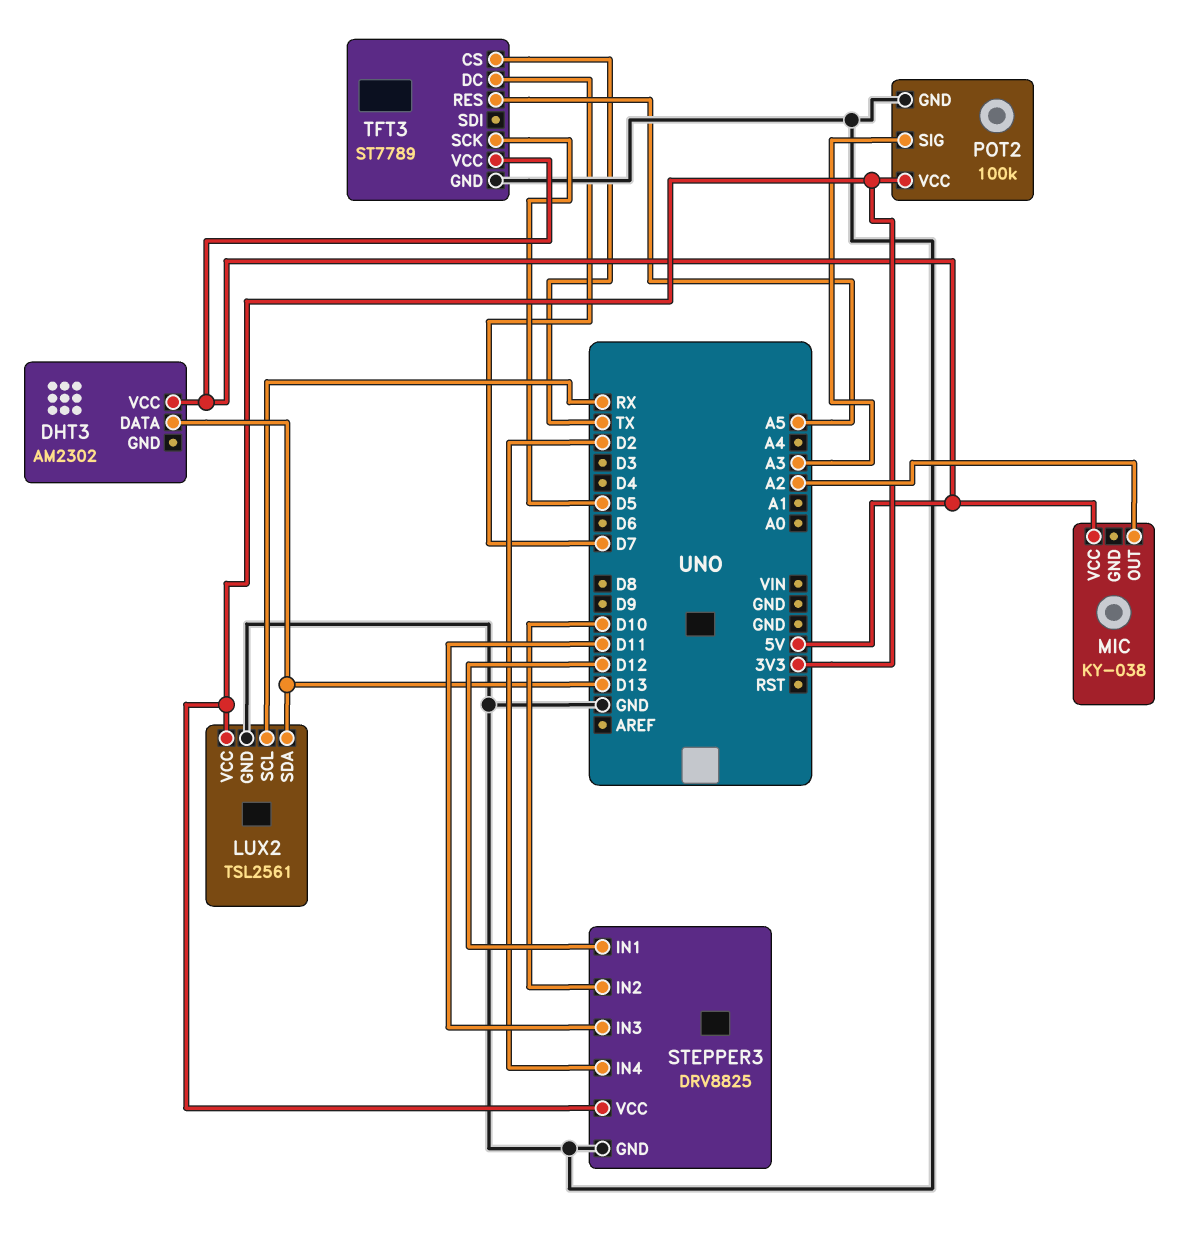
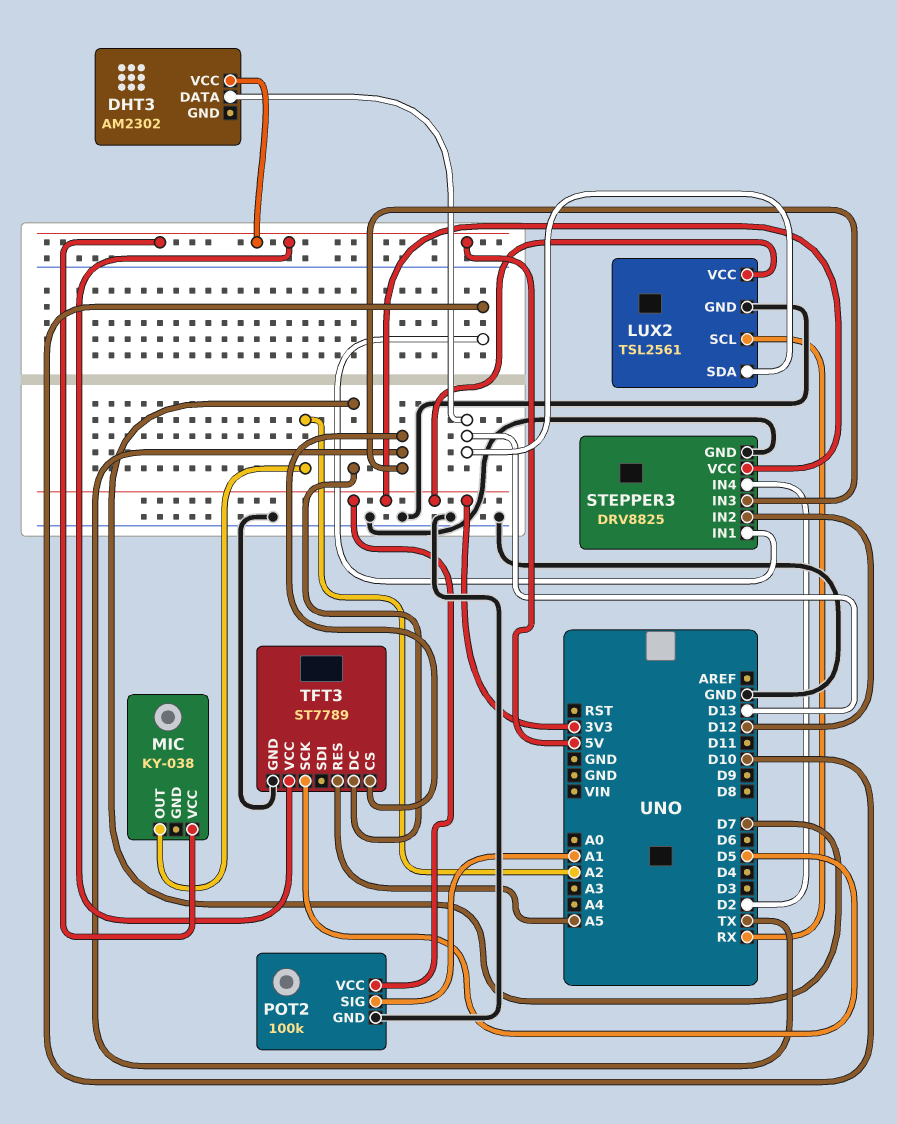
POT2 pin SIG: A3 -> A1
STEPPER3 pin IN1: D12 -> D10
STEPPER3 pin IN2: D10 -> D12
STEPPER3 pin IN3: D11 -> TX

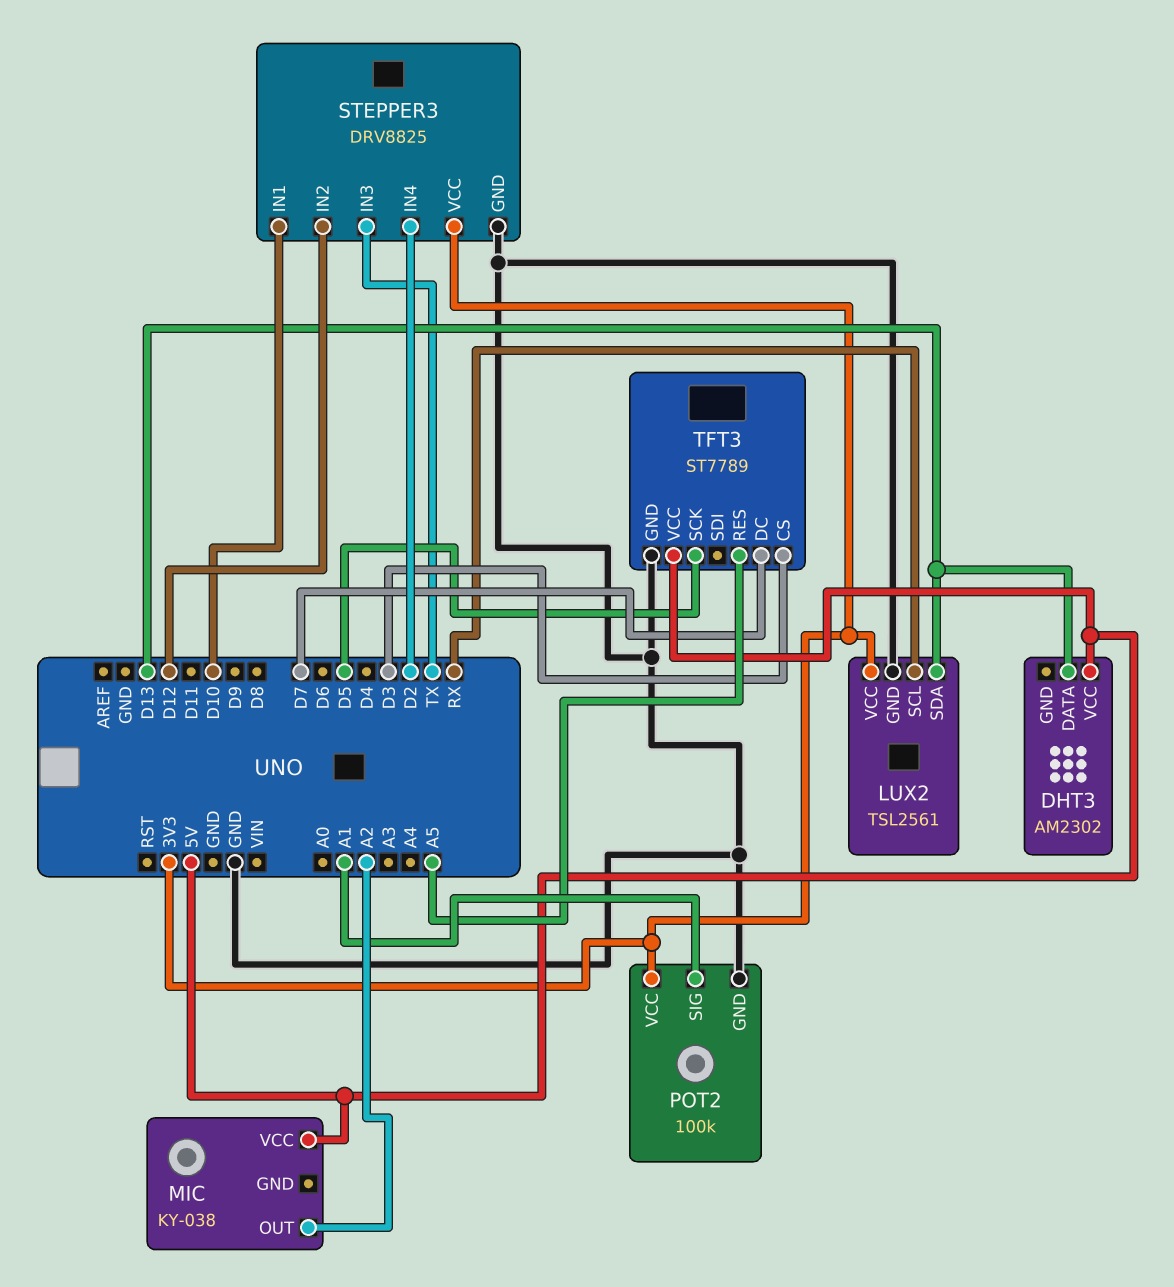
TFT3 pin CS: TX -> D3

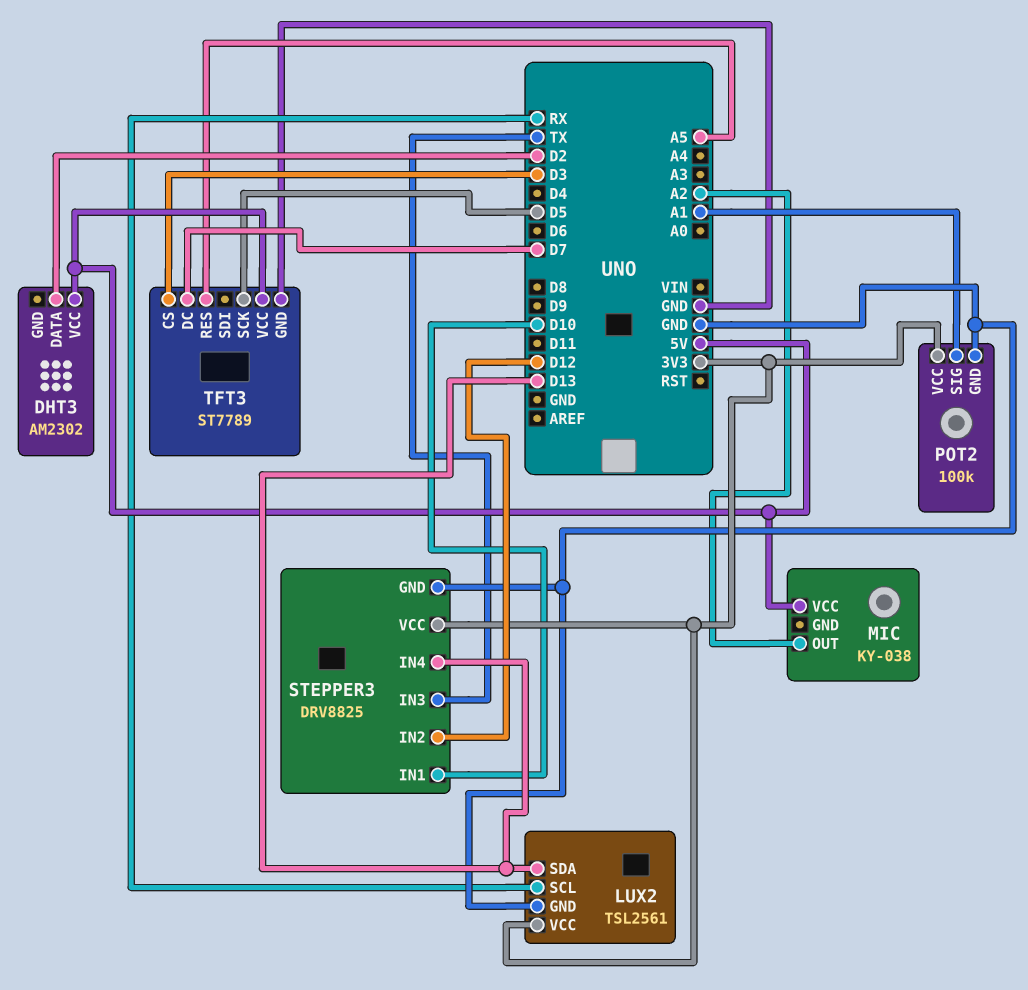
DHT3 pin DATA: D13 -> D2
STEPPER3 pin IN4: D2 -> D13

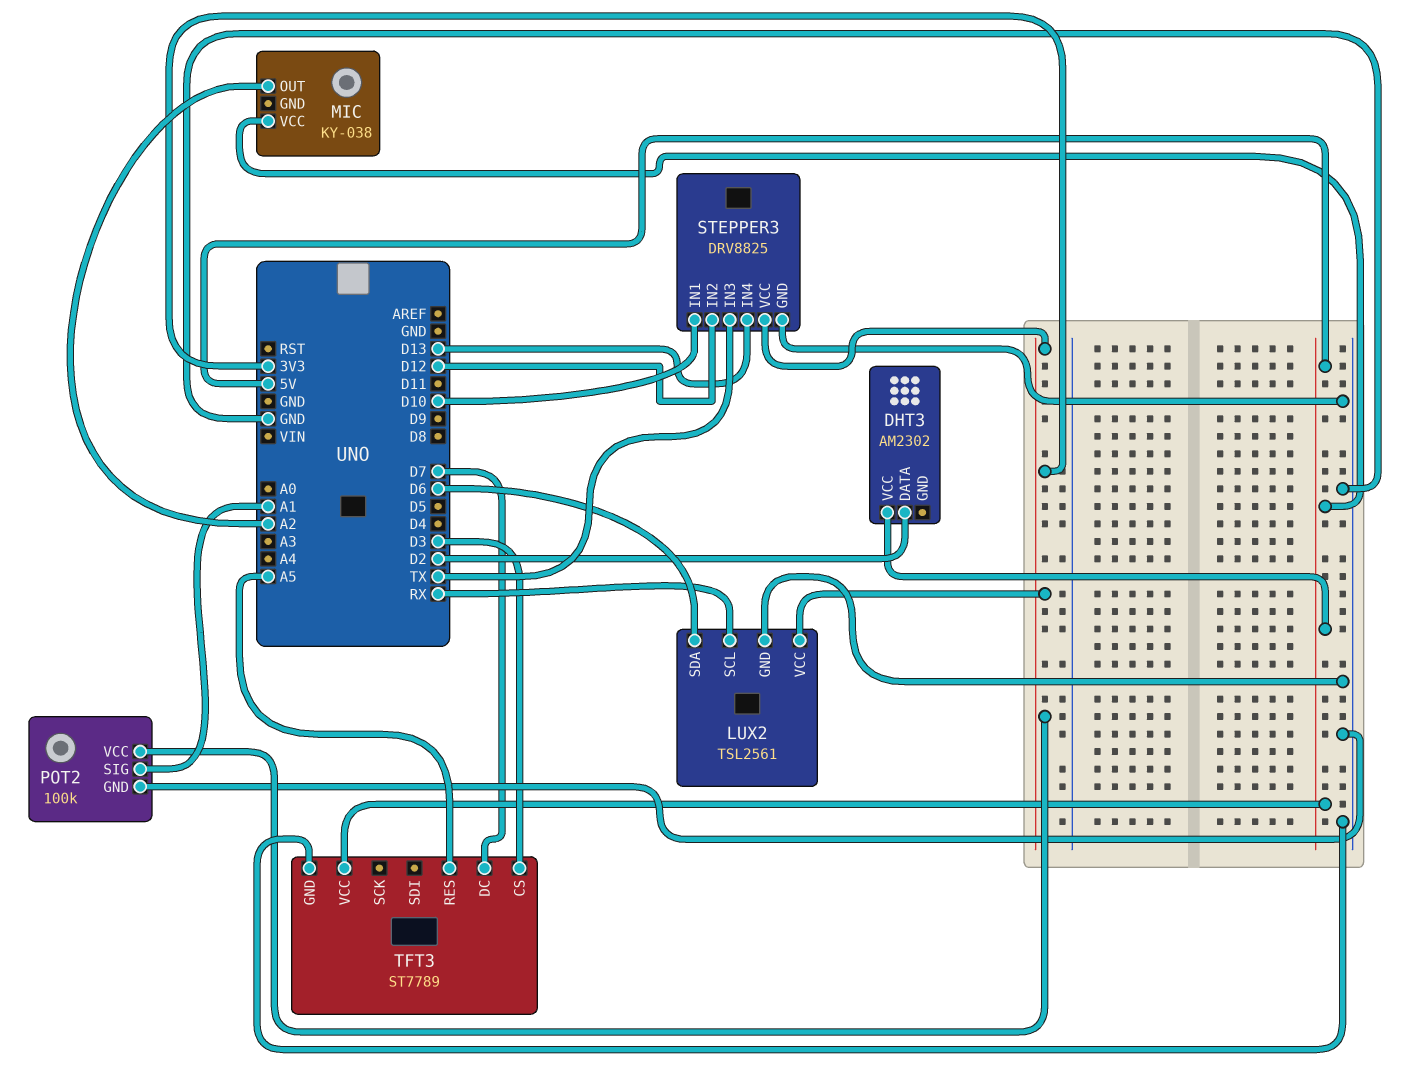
LUX2 pin SDA: D13 -> D6
TFT3 pin SCK: D5 -> none

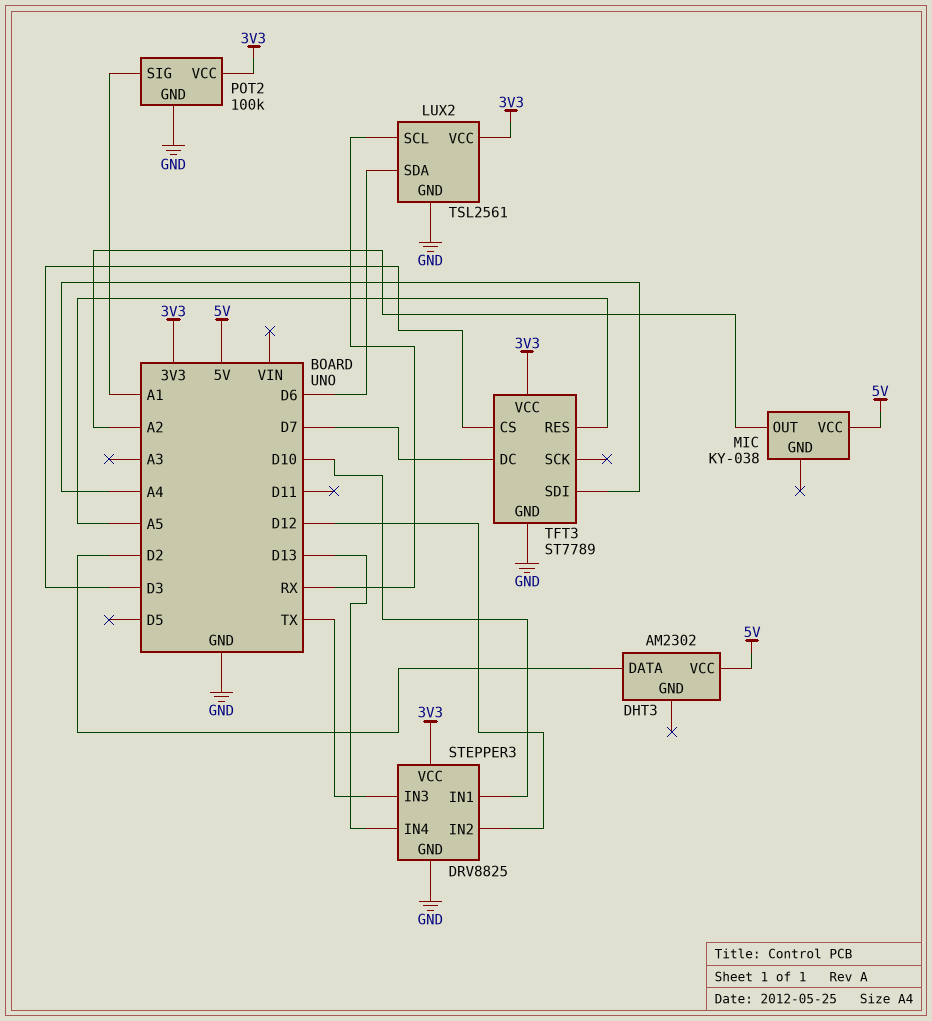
TFT3 pin SDI: none -> A4
TFT3 pin VCC: 5V -> 3V3

